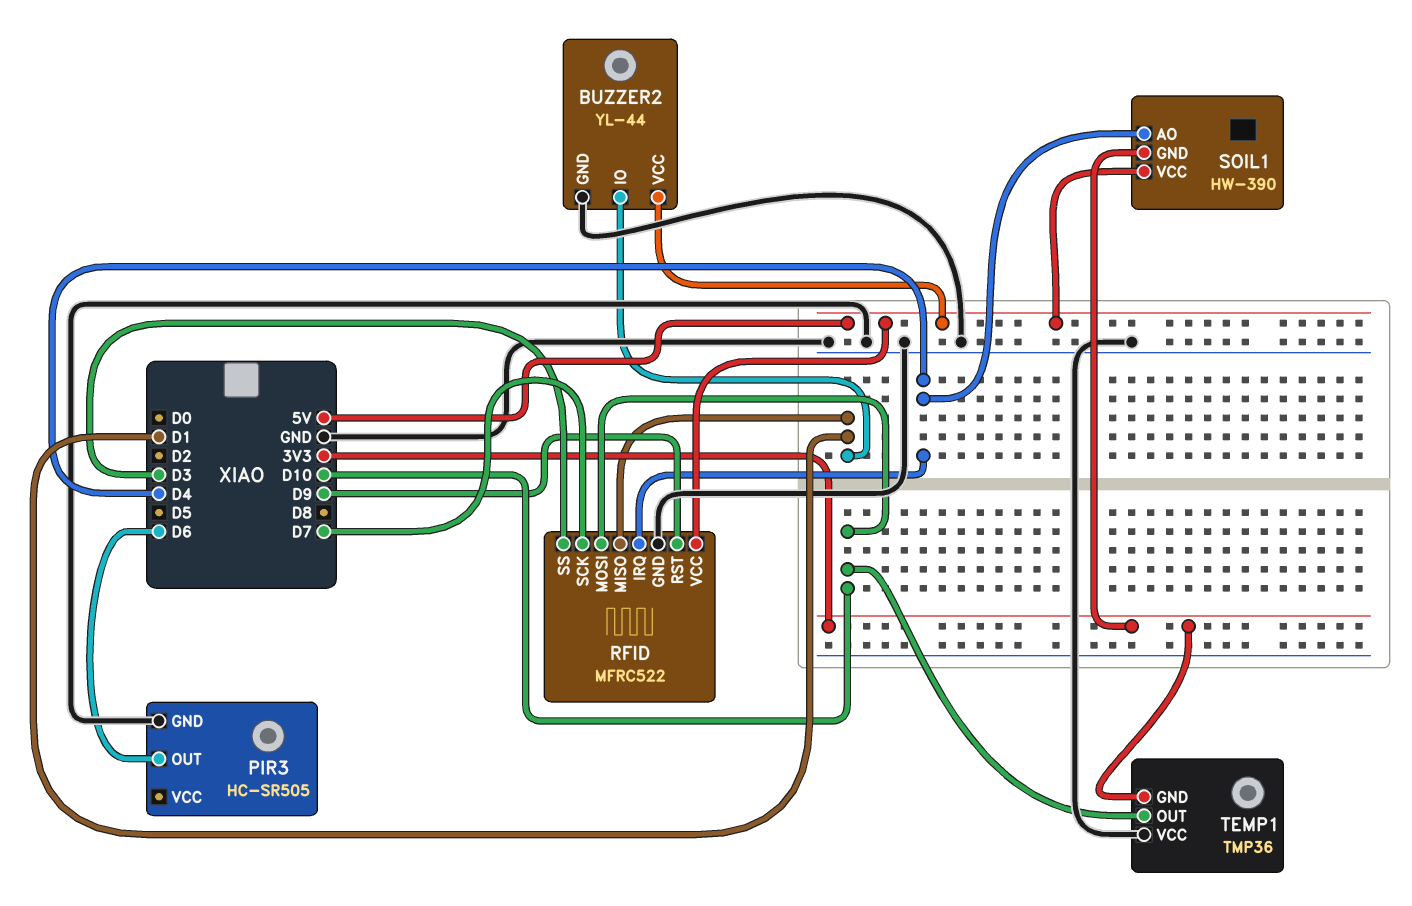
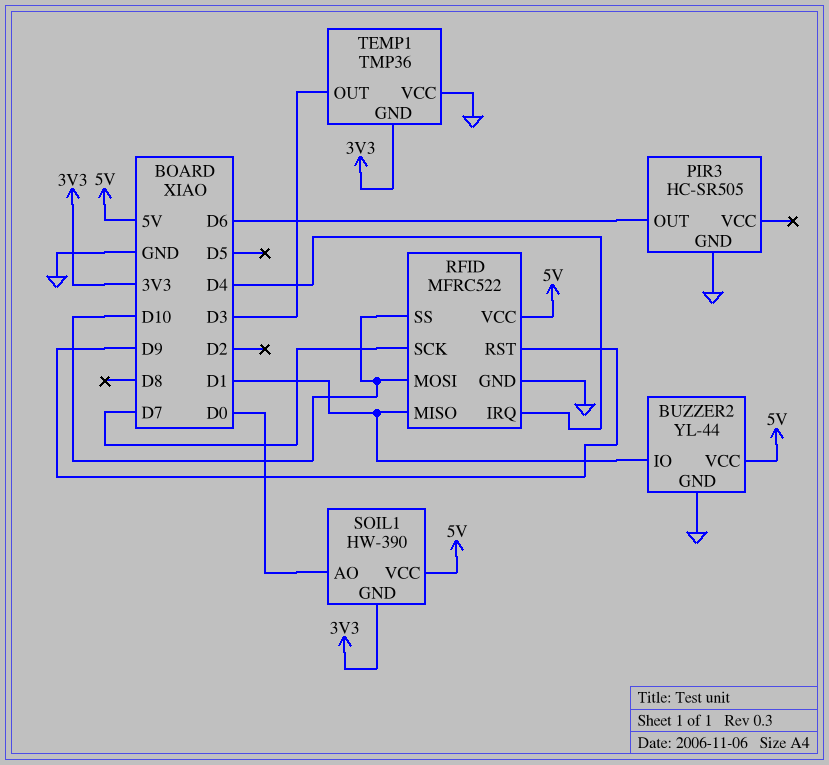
RFID pin SS: D3 -> D10
SOIL1 pin AO: D4 -> D0
TEMP1 pin OUT: D10 -> D3

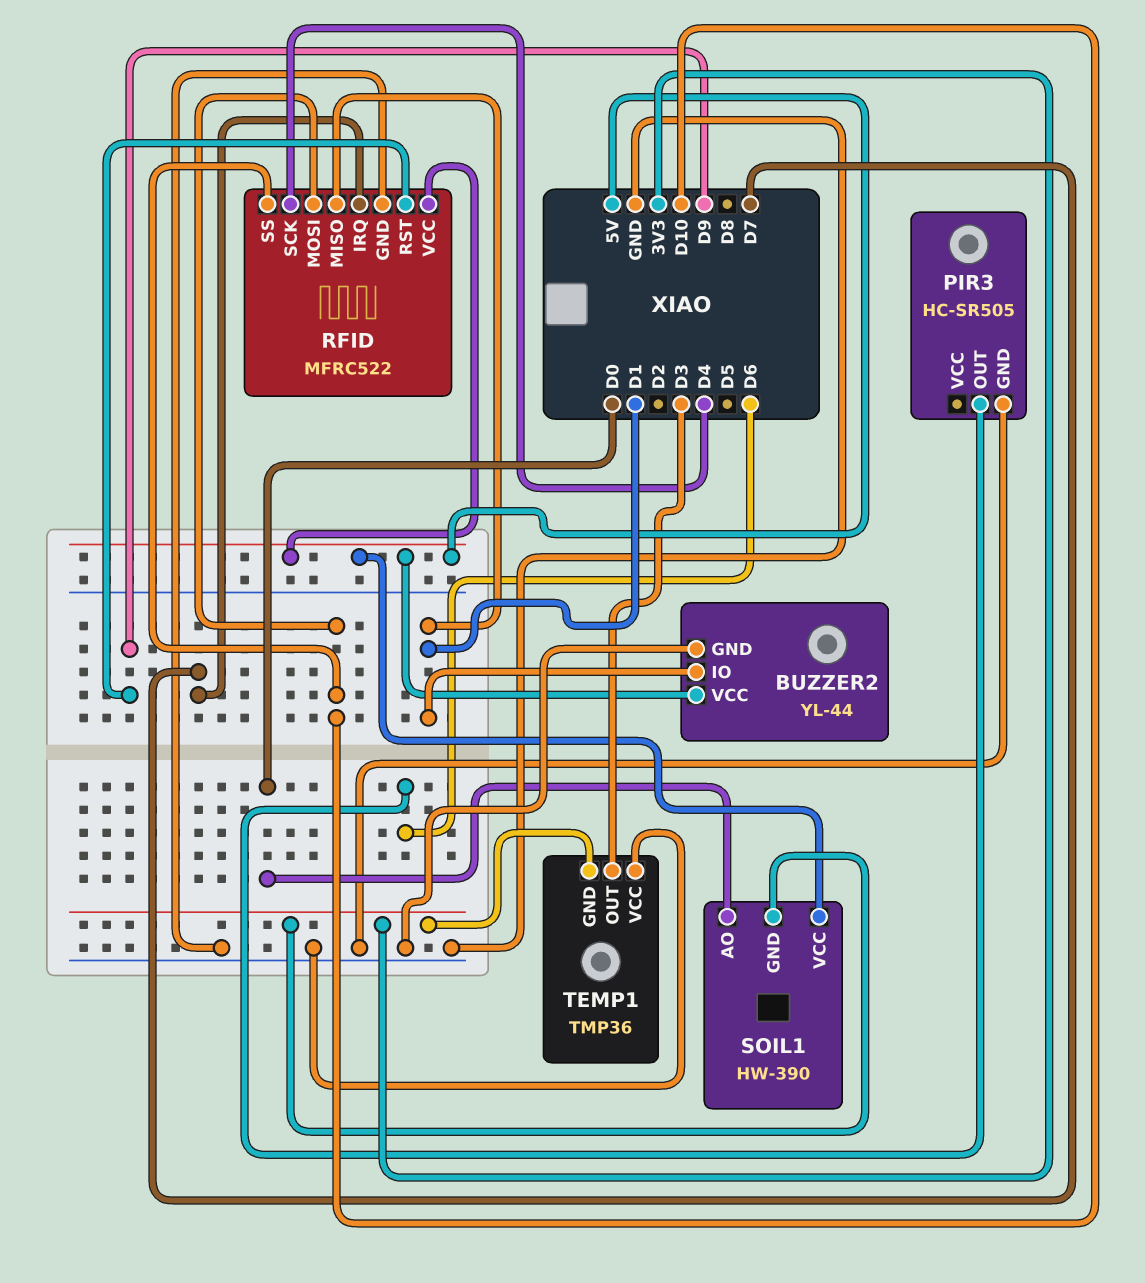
RFID pin IRQ: D4 -> D7
RFID pin SCK: D7 -> D4

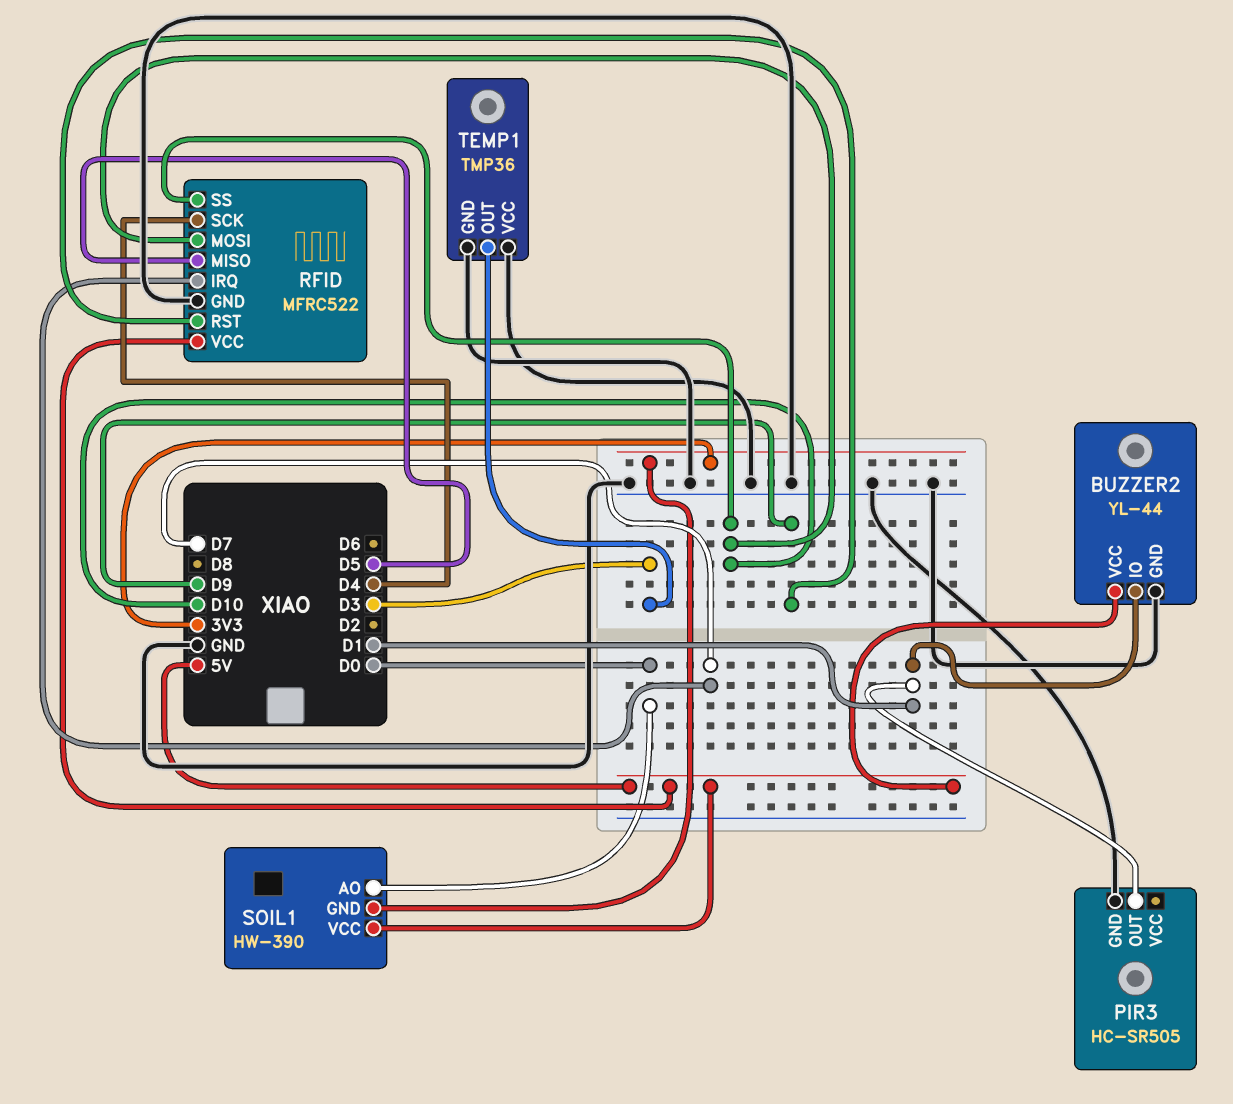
PIR3 pin OUT: D6 -> D1
RFID pin MISO: D1 -> D5
TEMP1 pin GND: 3V3 -> GND

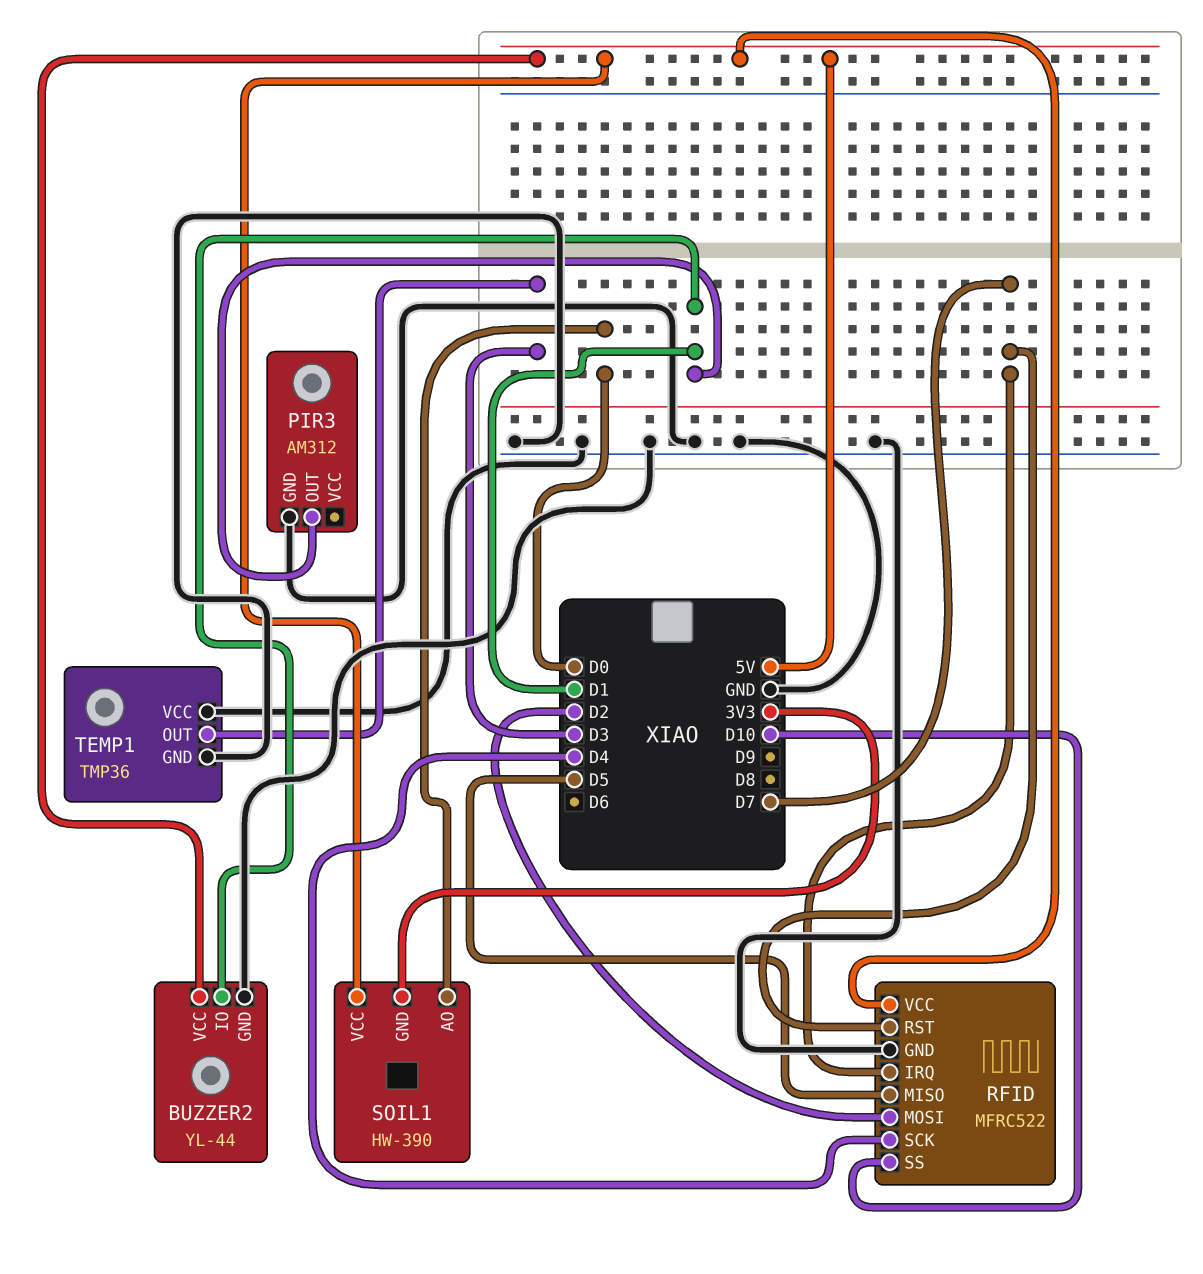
PIR3: HC-SR505 -> AM312
RFID pin MOSI: D10 -> D2
RFID pin RST: D9 -> D7

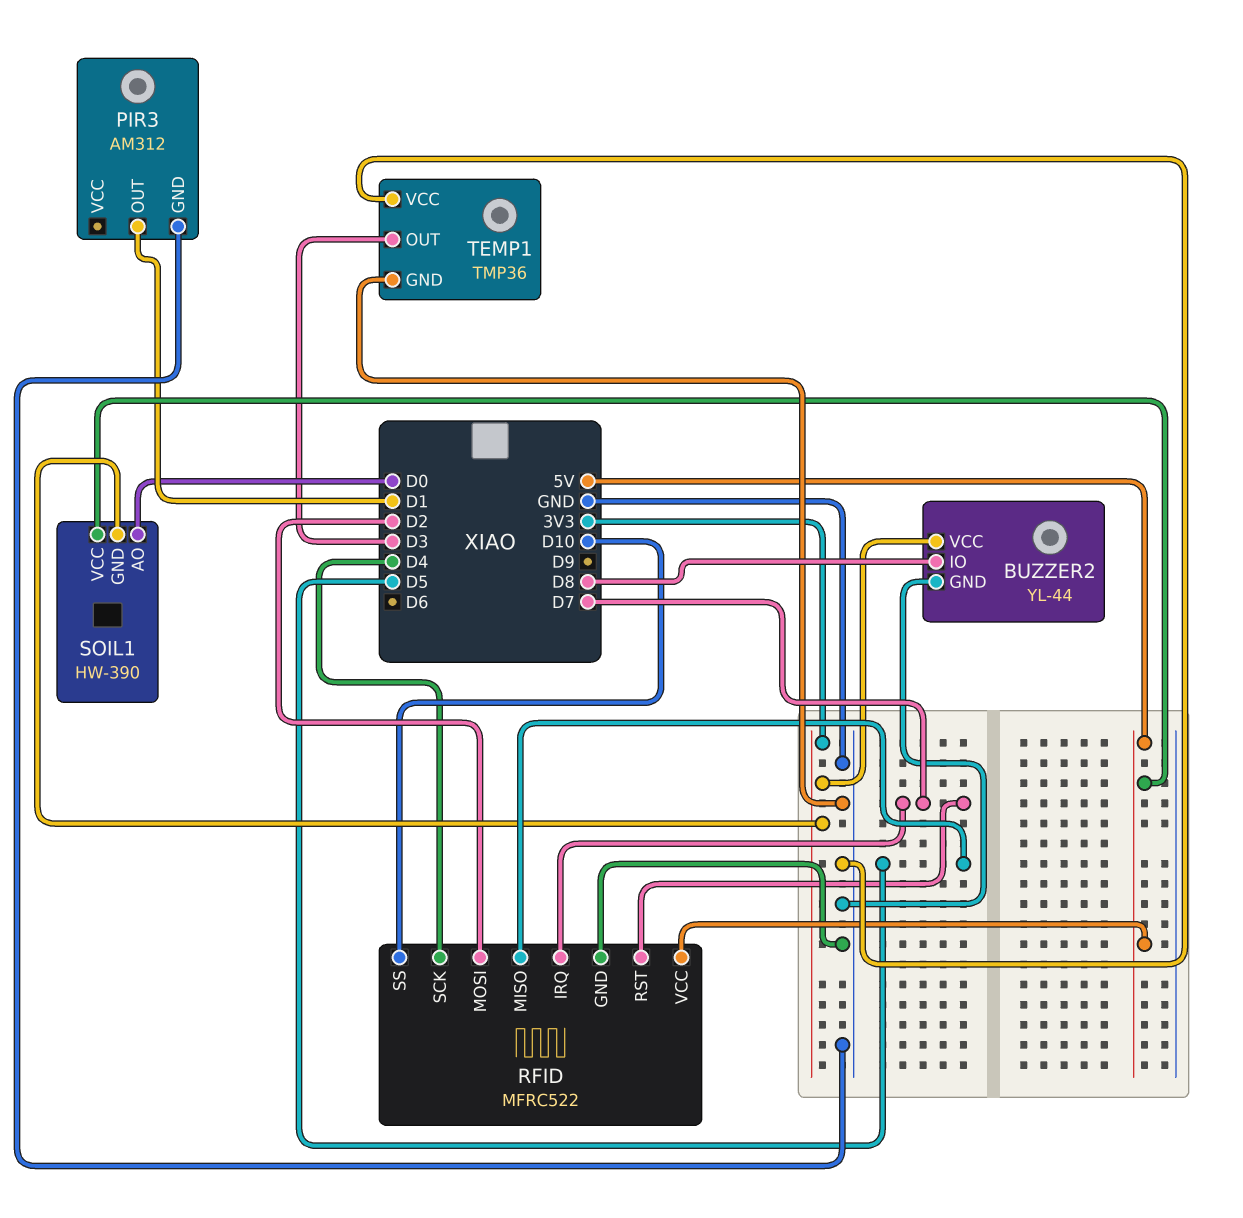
BUZZER2 pin IO: D1 -> D8
BUZZER2 pin VCC: 5V -> 3V3

